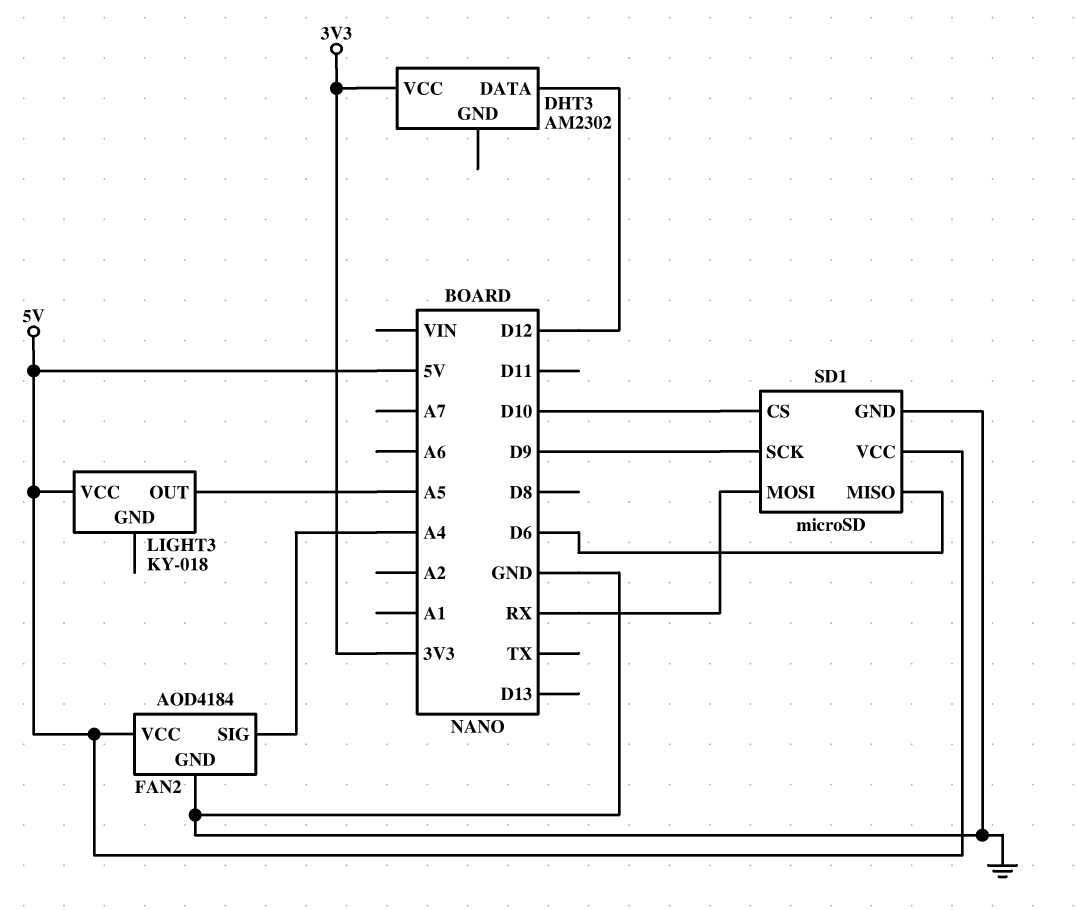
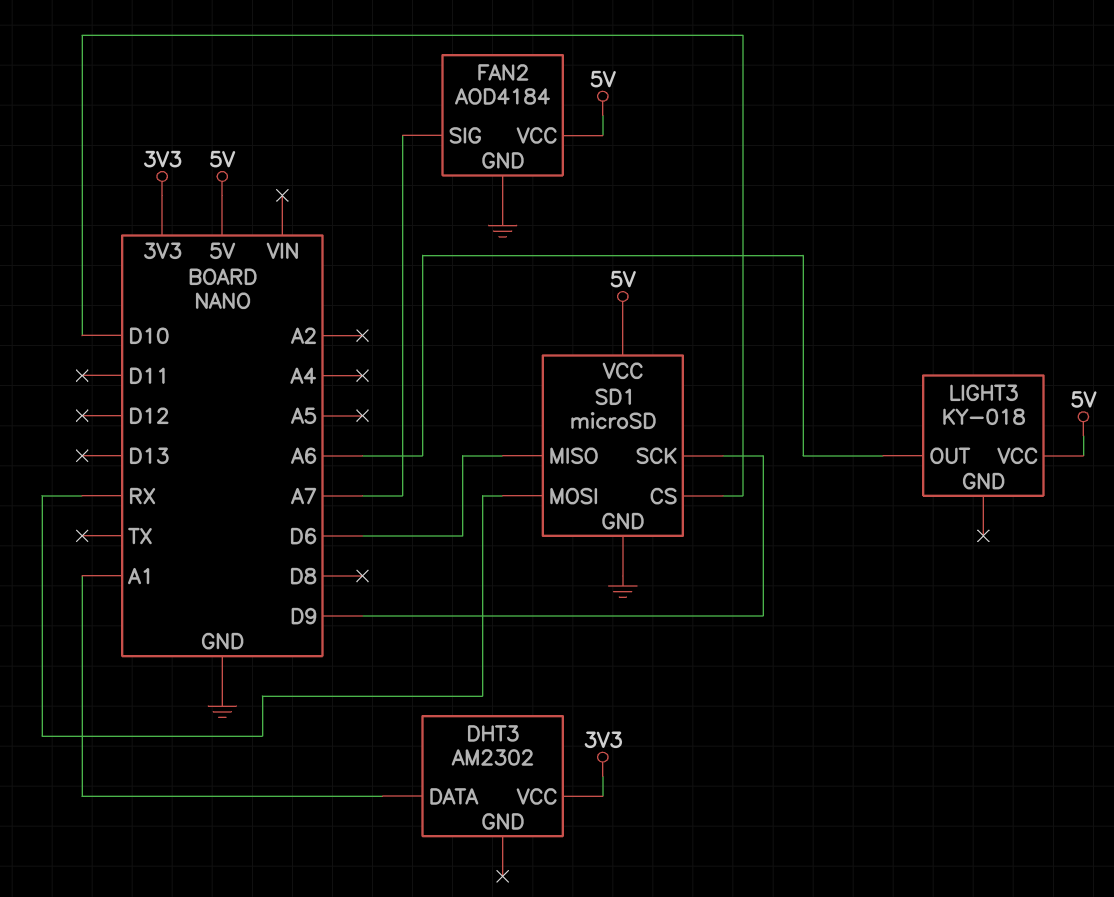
DHT3 pin DATA: D12 -> A1
FAN2 pin SIG: A4 -> A7
LIGHT3 pin OUT: A5 -> A6

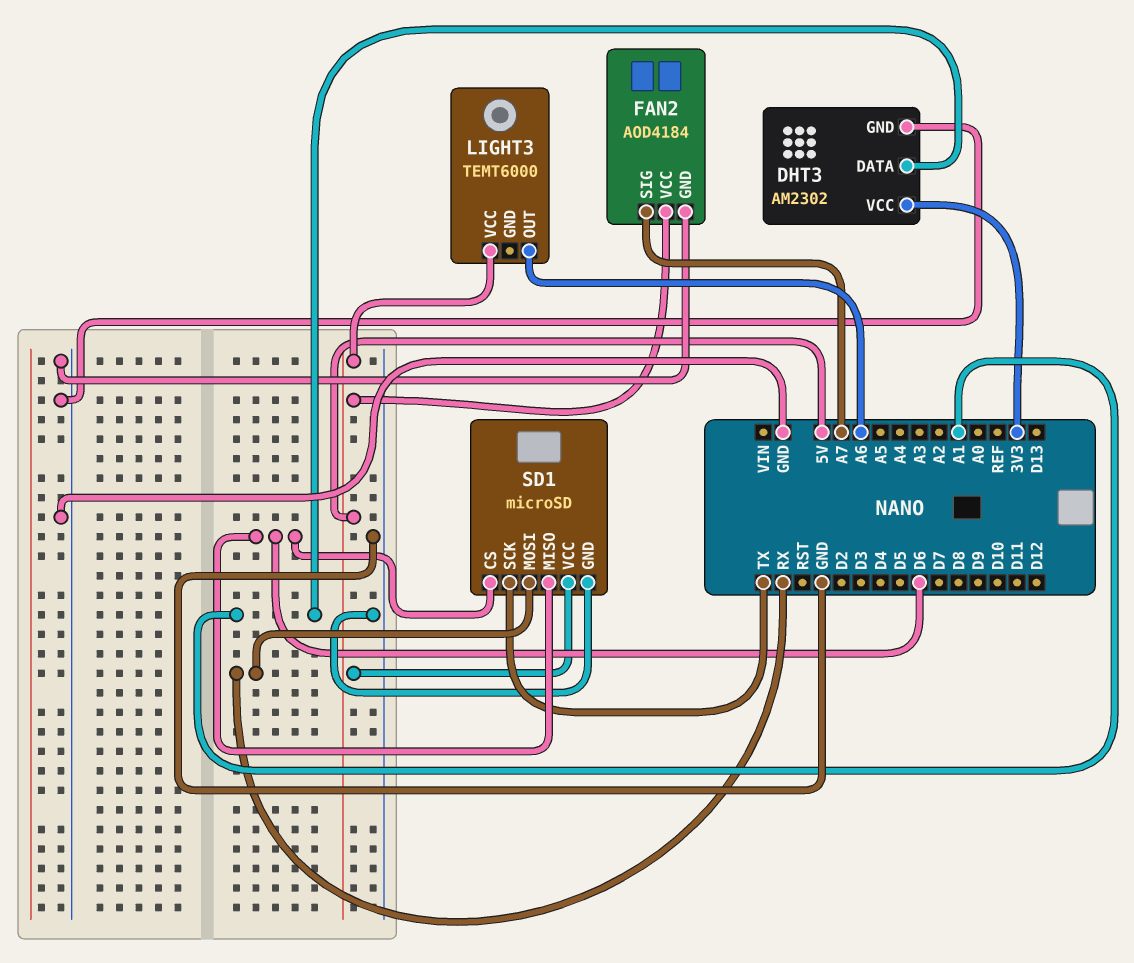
DHT3 pin GND: none -> GND
LIGHT3: KY-018 -> TEMT6000
SD1 pin CS: D10 -> D6
SD1 pin SCK: D9 -> TX

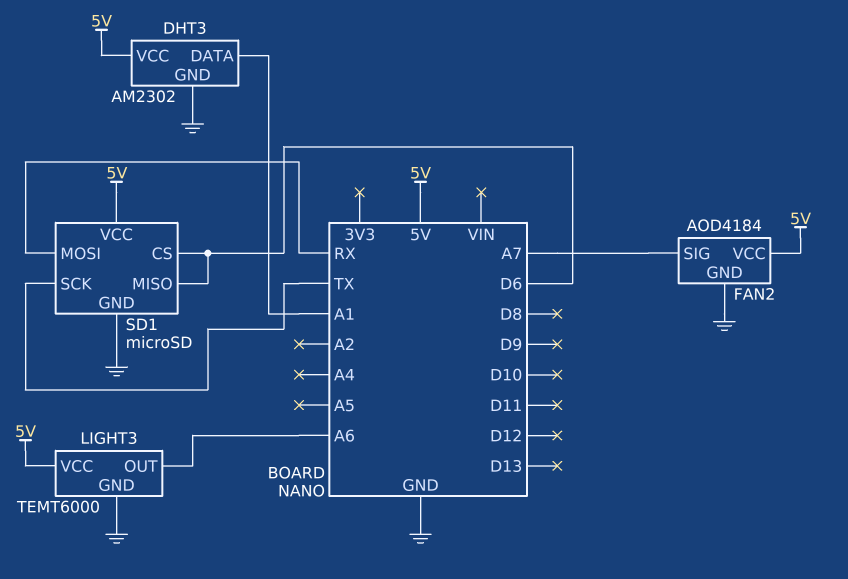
DHT3 pin VCC: 3V3 -> 5V
LIGHT3 pin GND: none -> GND

